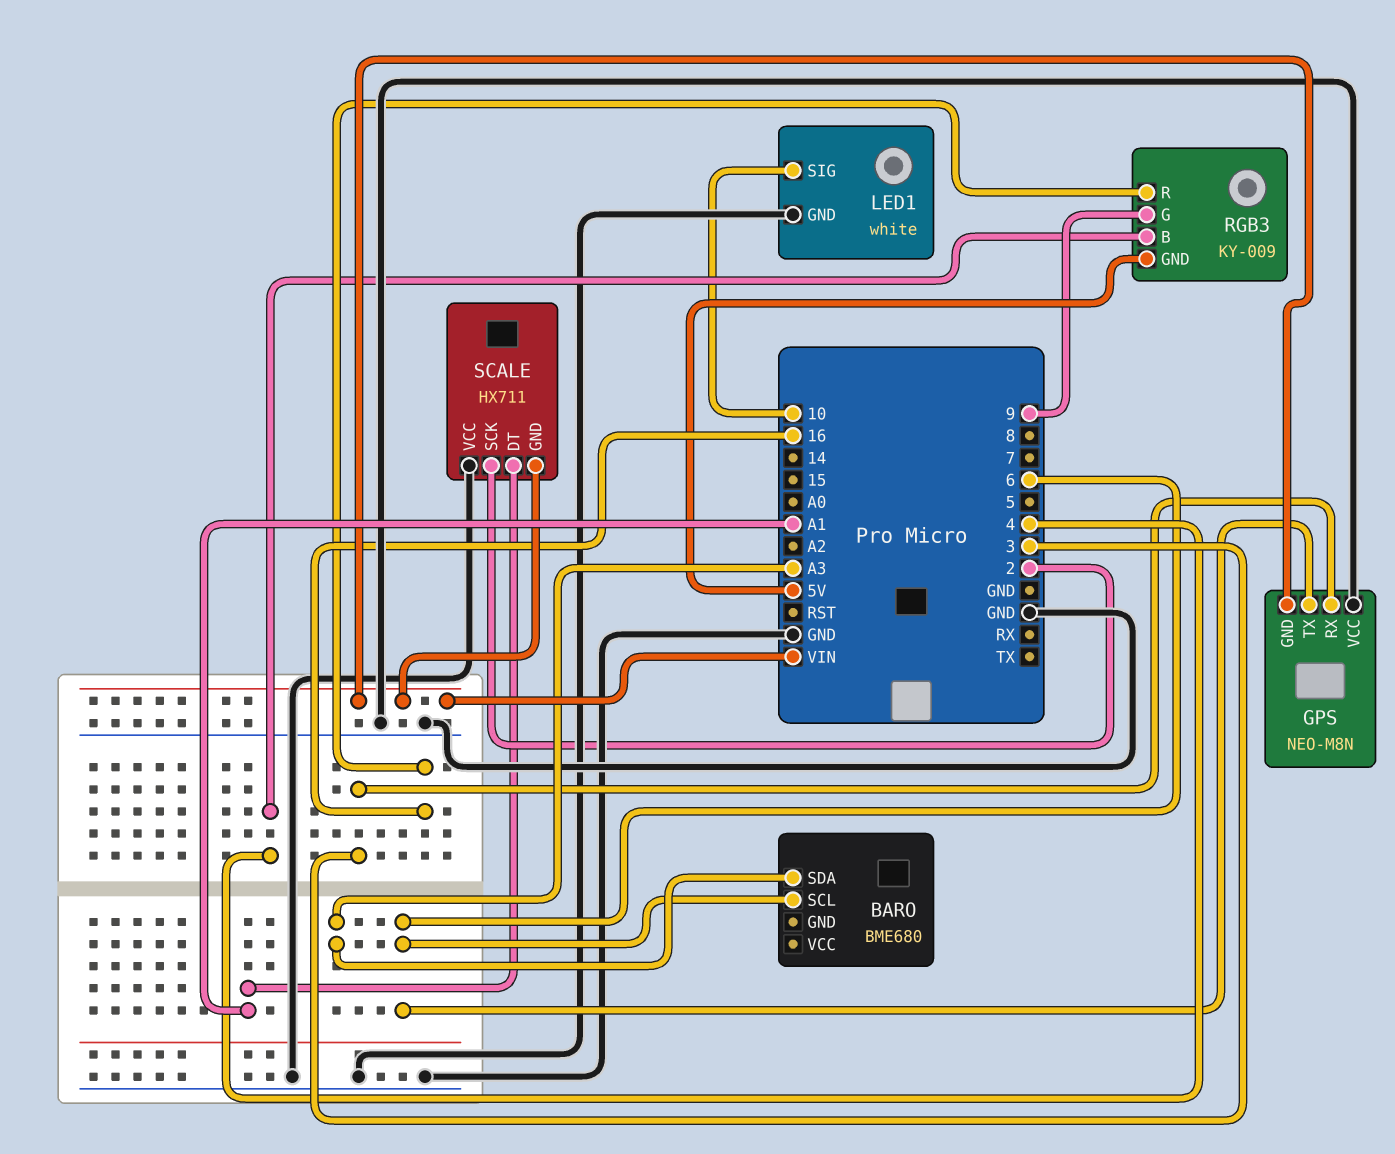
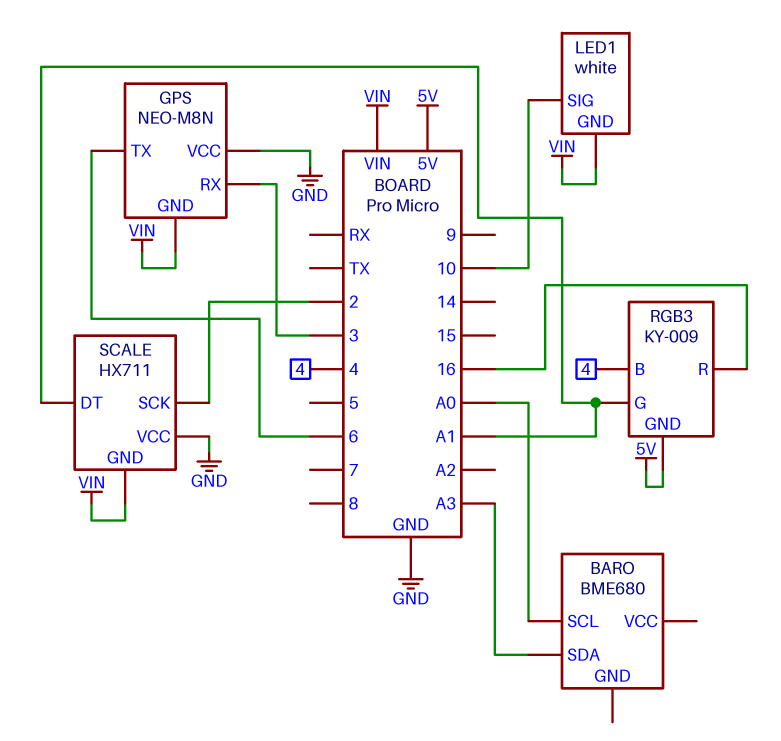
BARO pin SCL: 6 -> A0
LED1 pin GND: GND -> VIN
RGB3 pin G: 9 -> A1

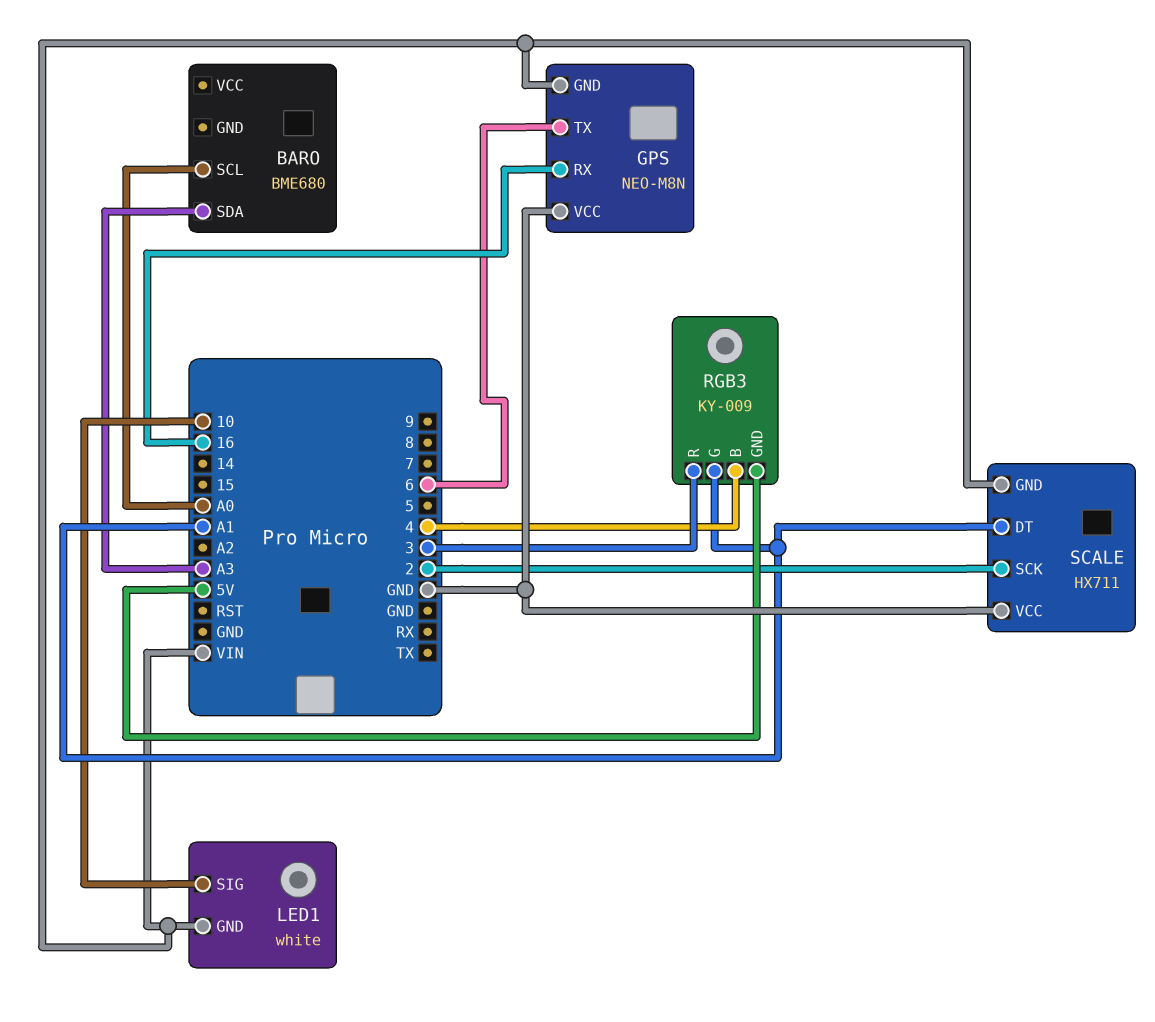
GPS pin RX: 3 -> 16
RGB3 pin R: 16 -> 3

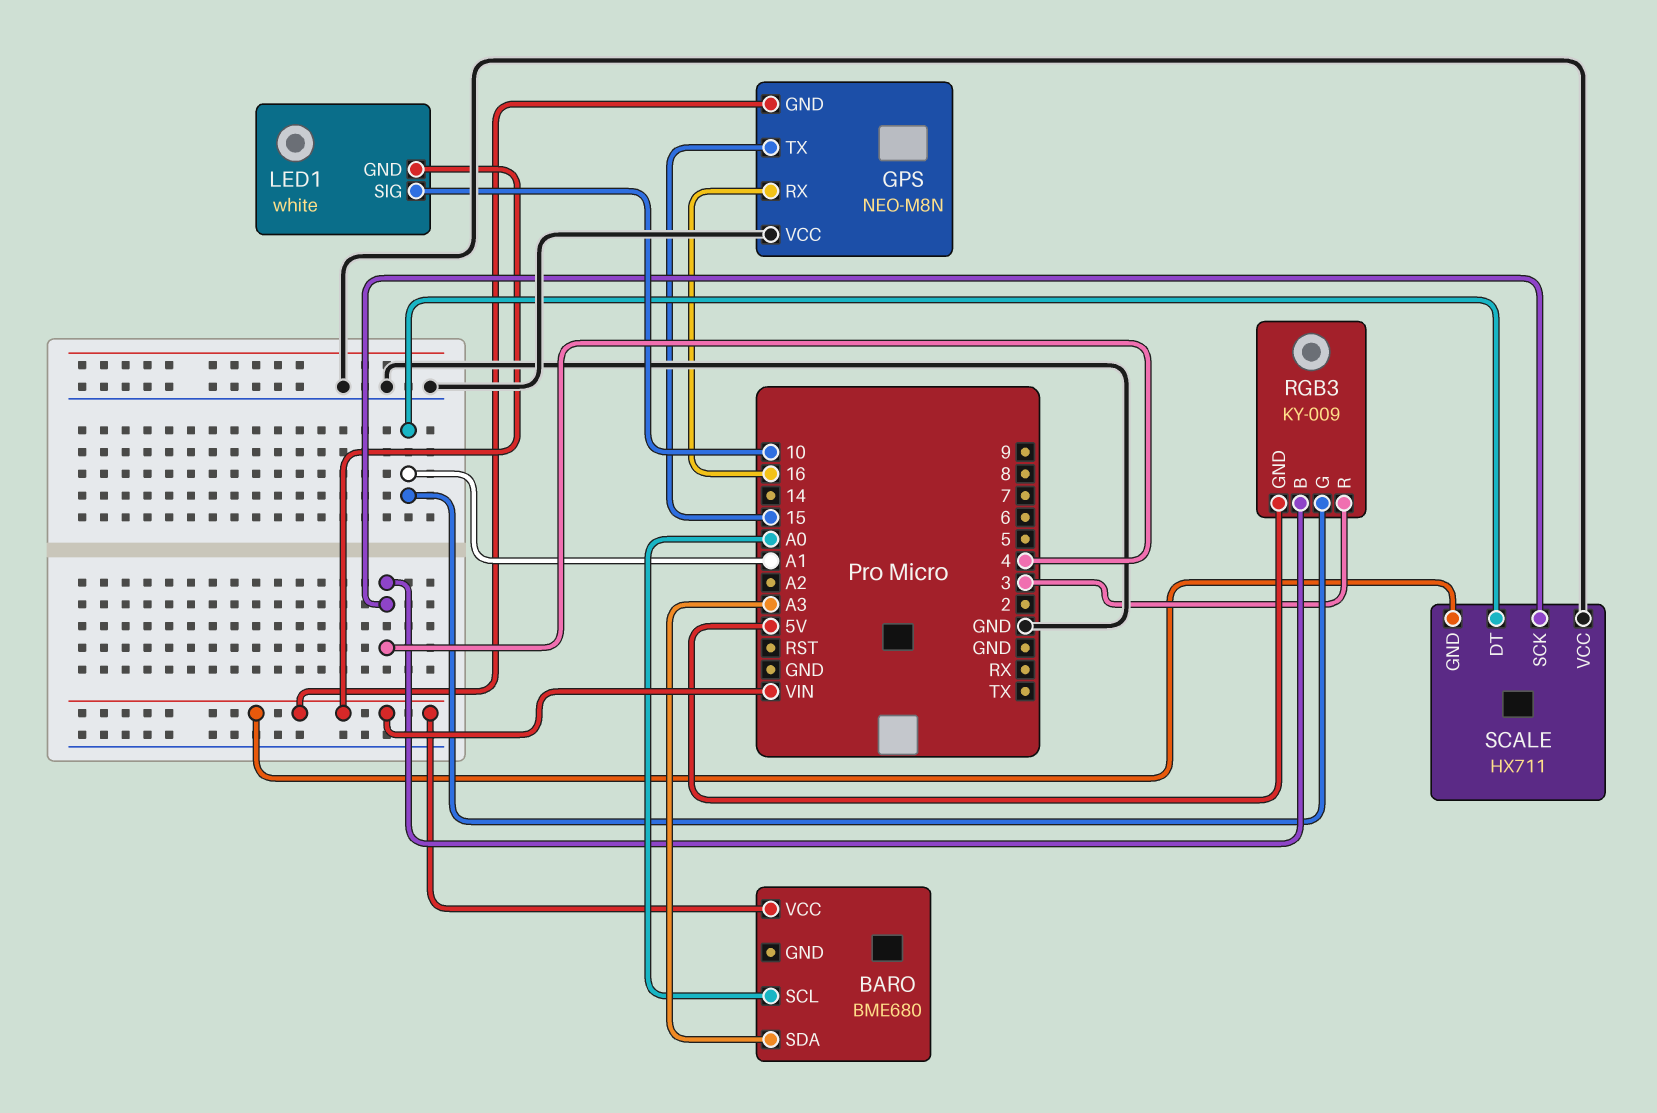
BARO pin VCC: none -> VIN
GPS pin TX: 6 -> 15
SCALE pin SCK: 2 -> 4

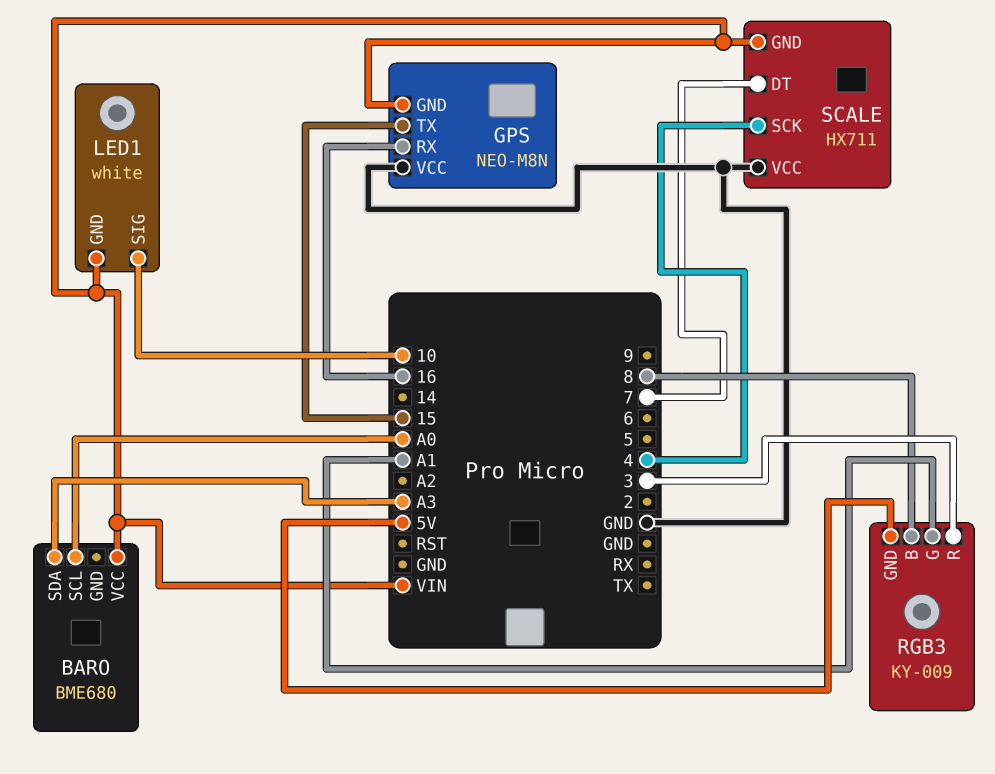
RGB3 pin B: 4 -> 8
SCALE pin DT: A1 -> 7

